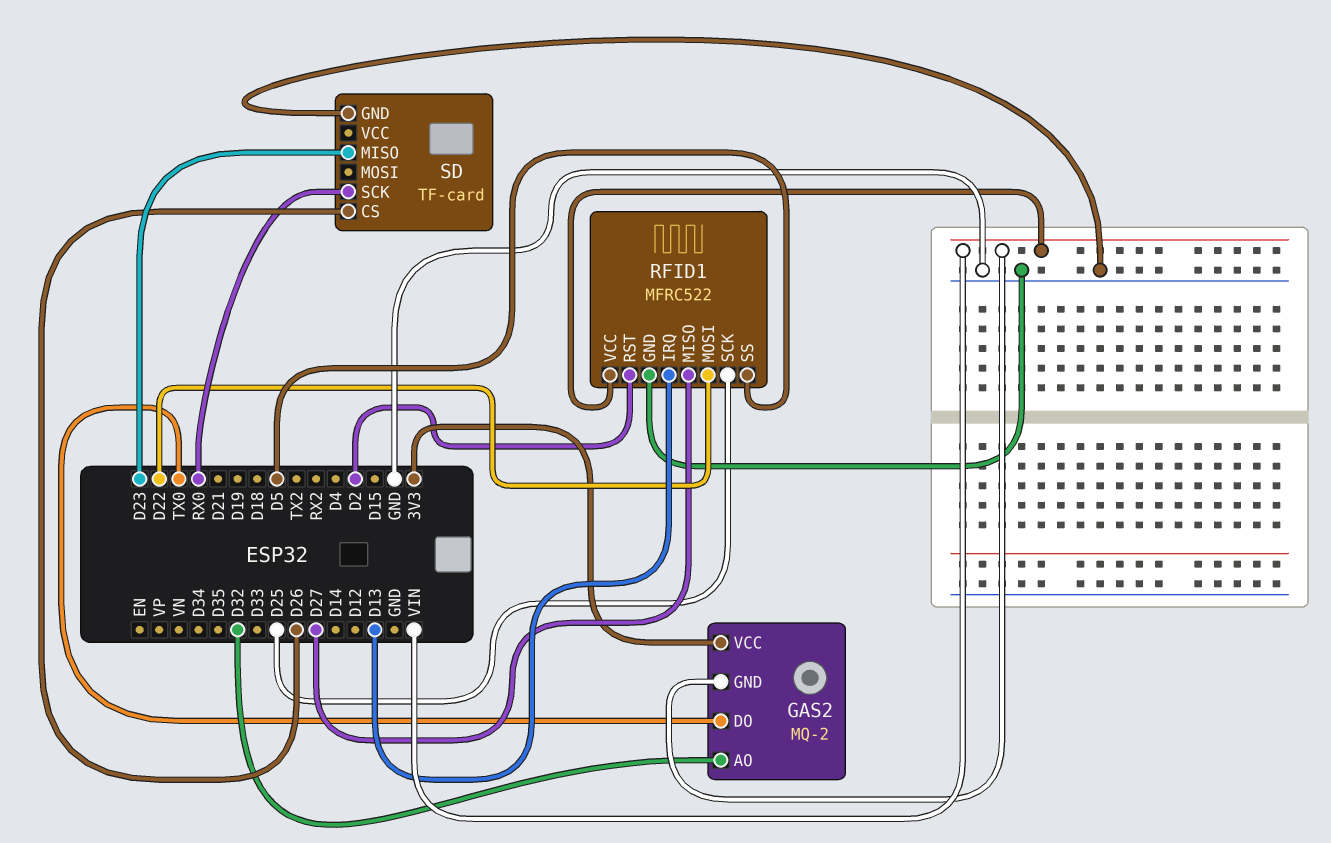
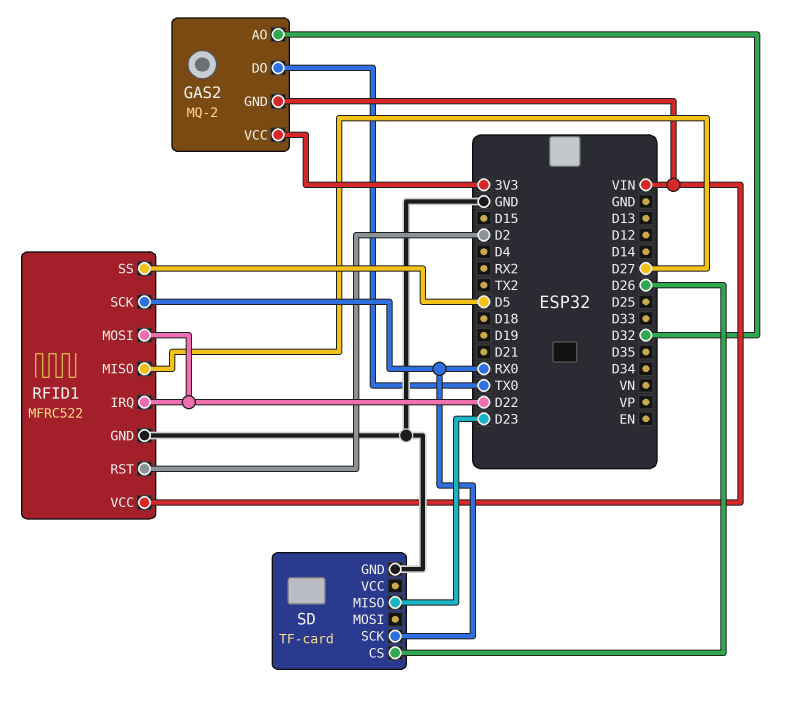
RFID1 pin IRQ: D13 -> D22
RFID1 pin SCK: D25 -> RX0

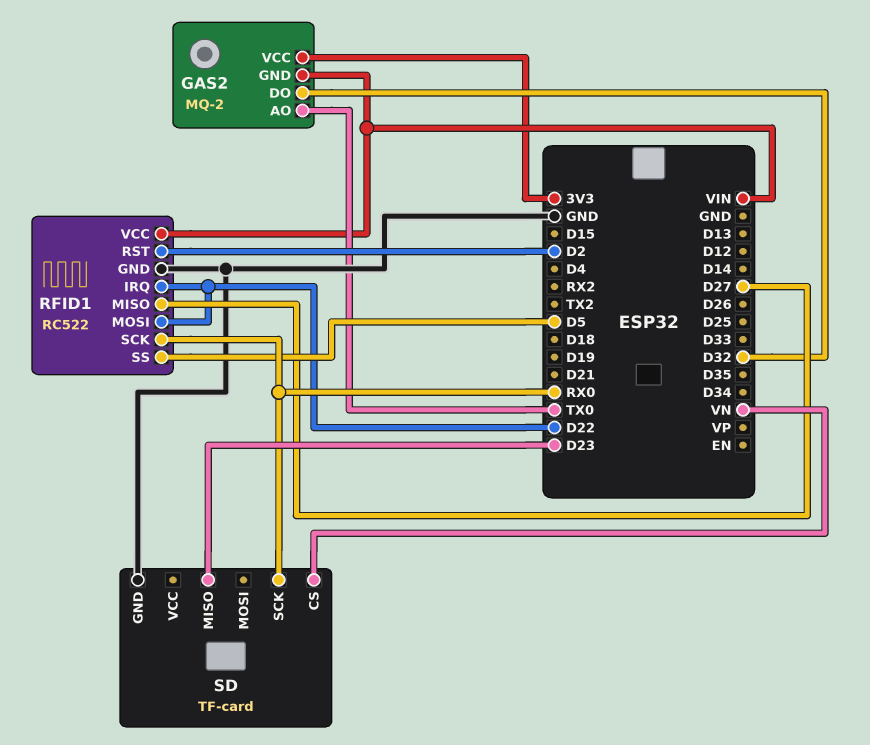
GAS2 pin AO: D32 -> TX0
GAS2 pin DO: TX0 -> D32
RFID1: MFRC522 -> RC522
SD pin CS: D26 -> VN

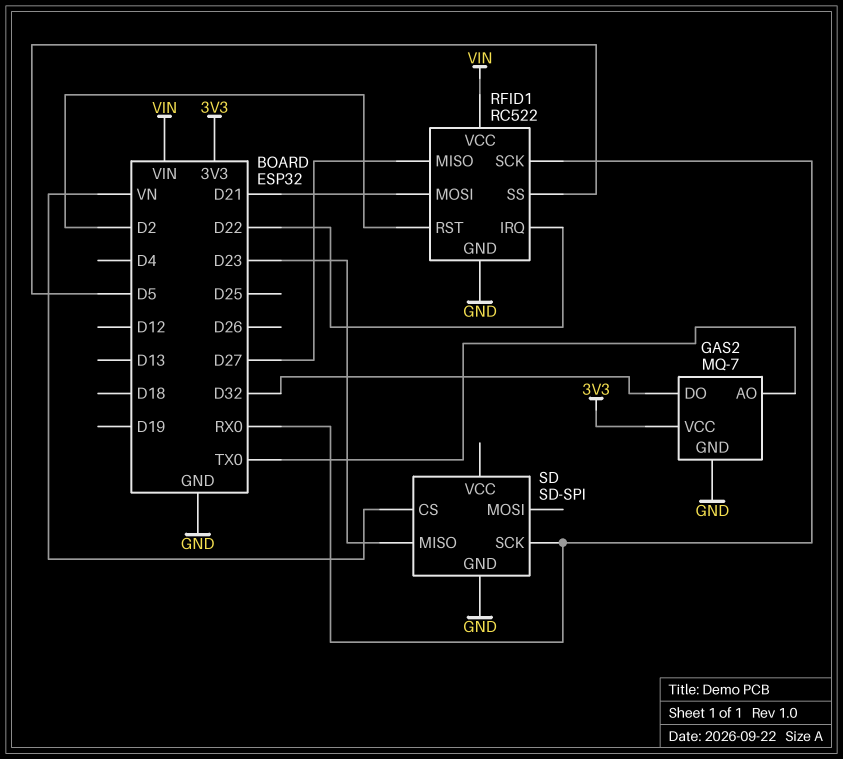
GAS2: MQ-2 -> MQ-7
GAS2 pin GND: VIN -> GND
RFID1 pin MOSI: D22 -> D21
SD: TF-card -> SD-SPI

